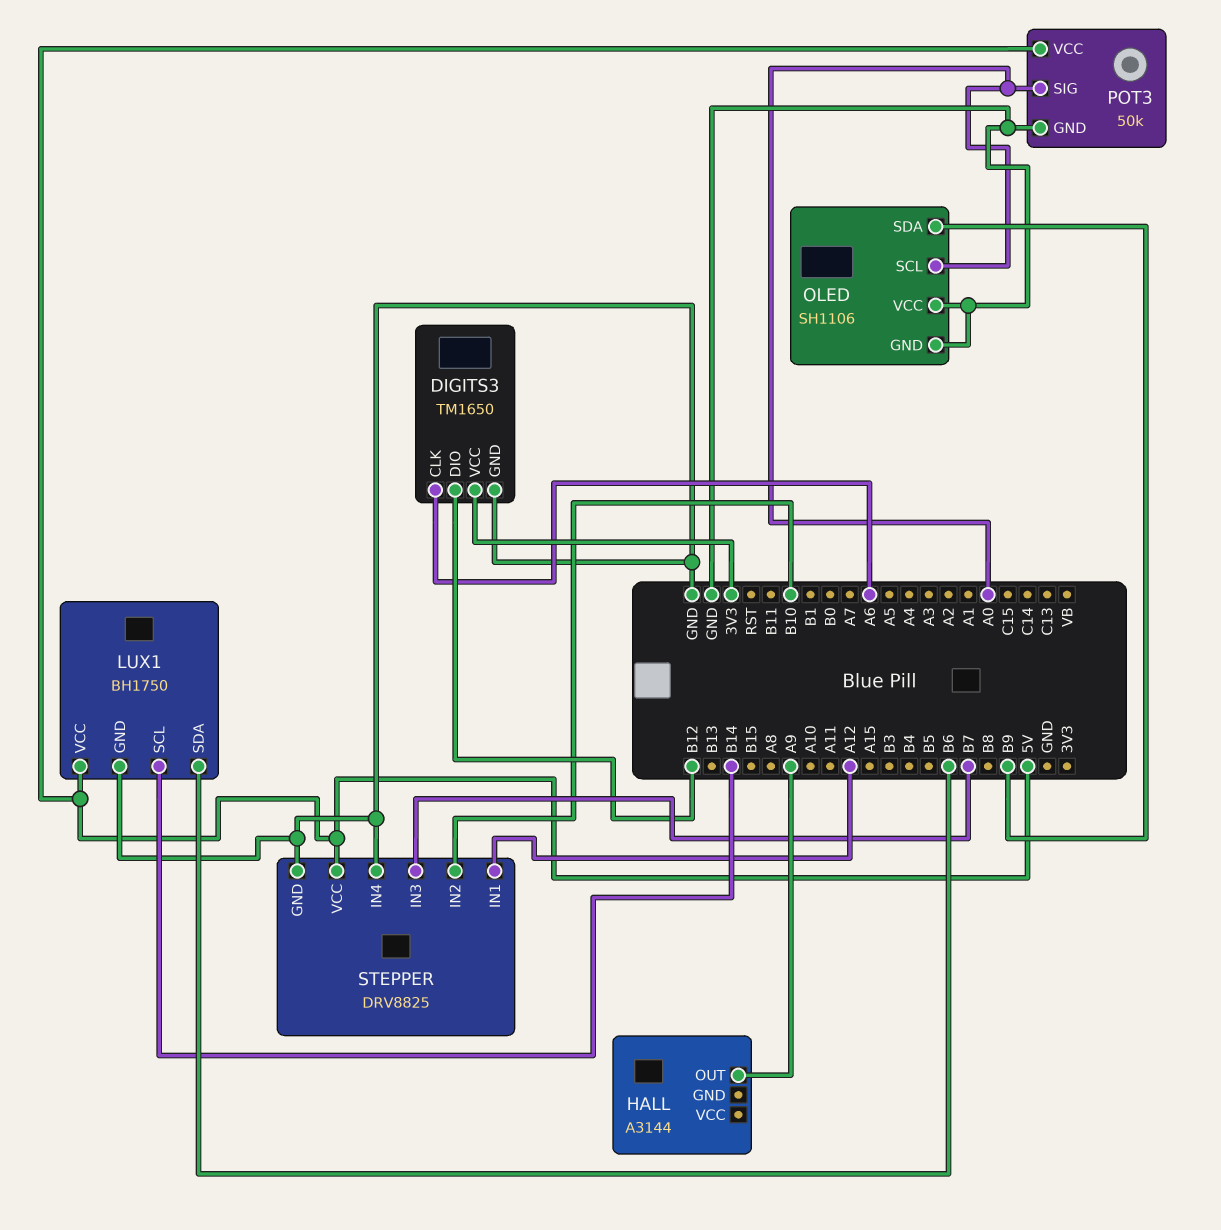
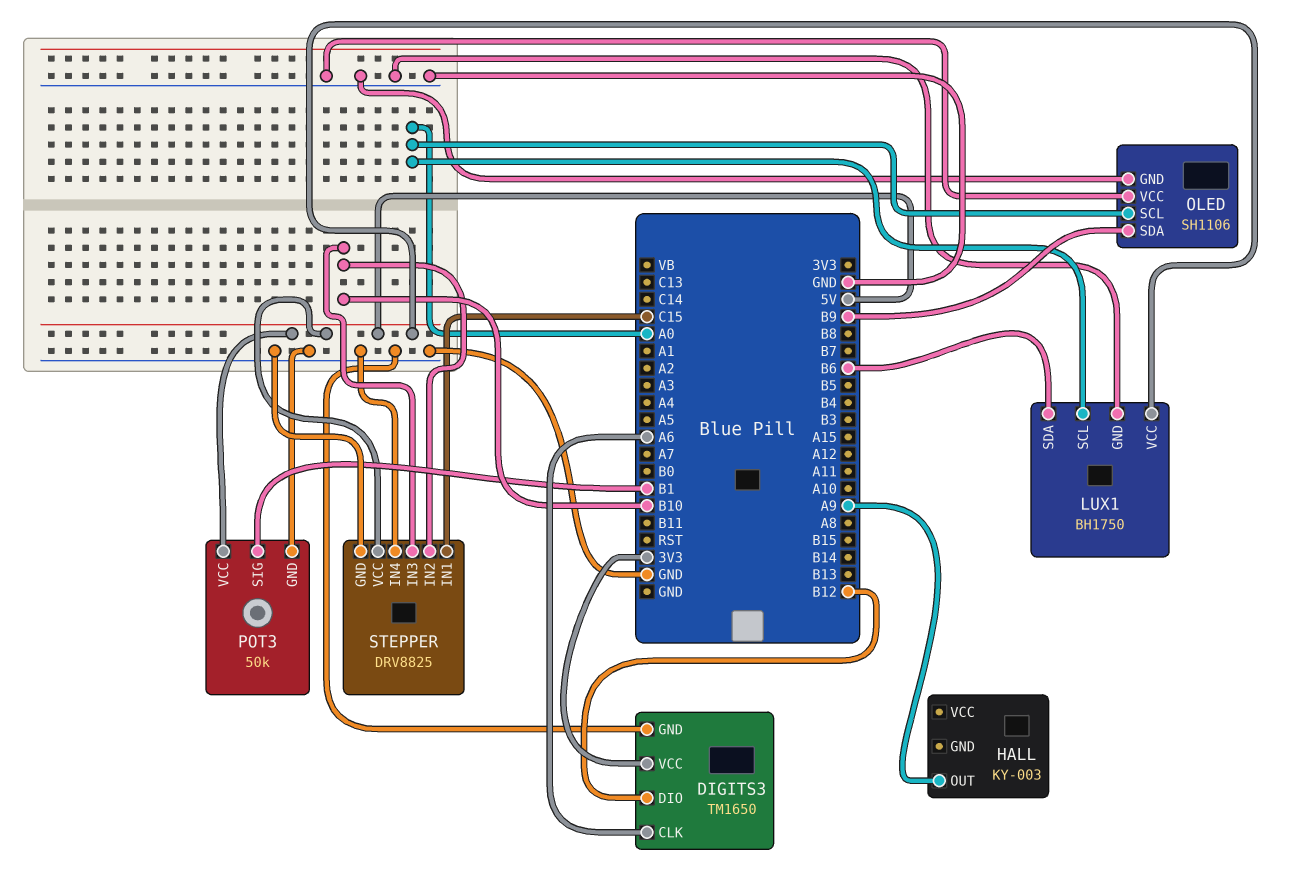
HALL: A3144 -> KY-003
LUX1 pin SCL: B14 -> A0
POT3 pin SIG: A0 -> B1
STEPPER pin IN1: A12 -> C15
STEPPER pin IN3: B7 -> B10

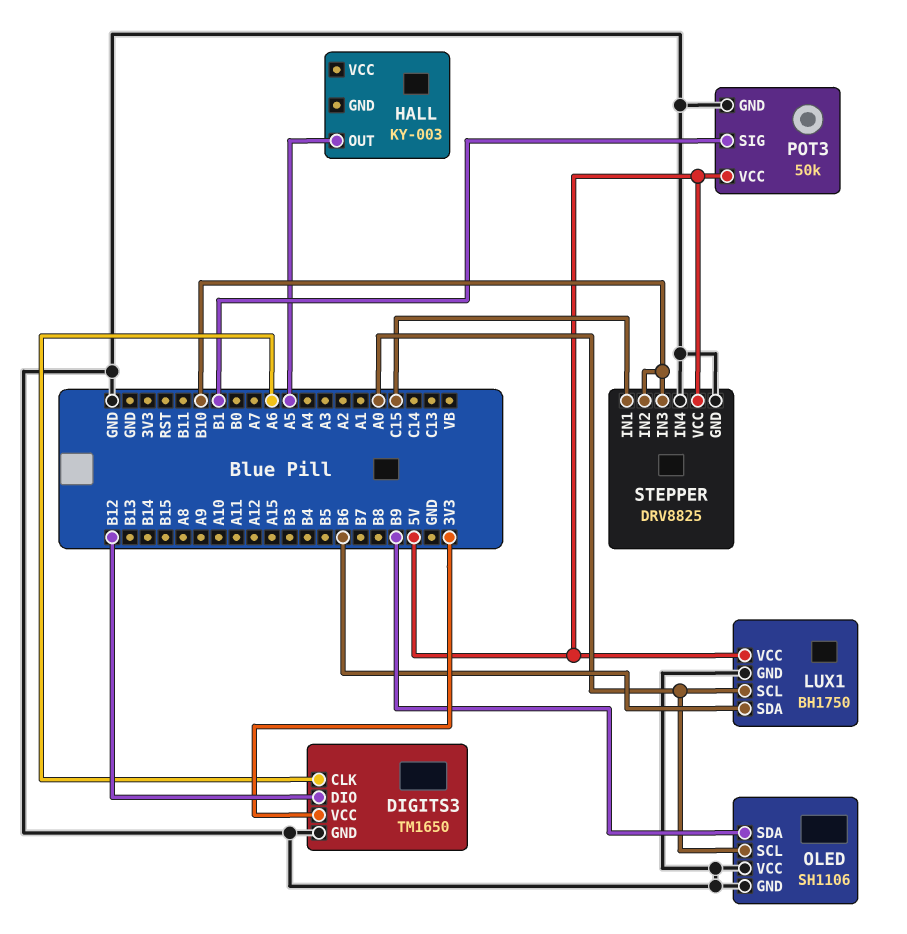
HALL pin OUT: A9 -> A5

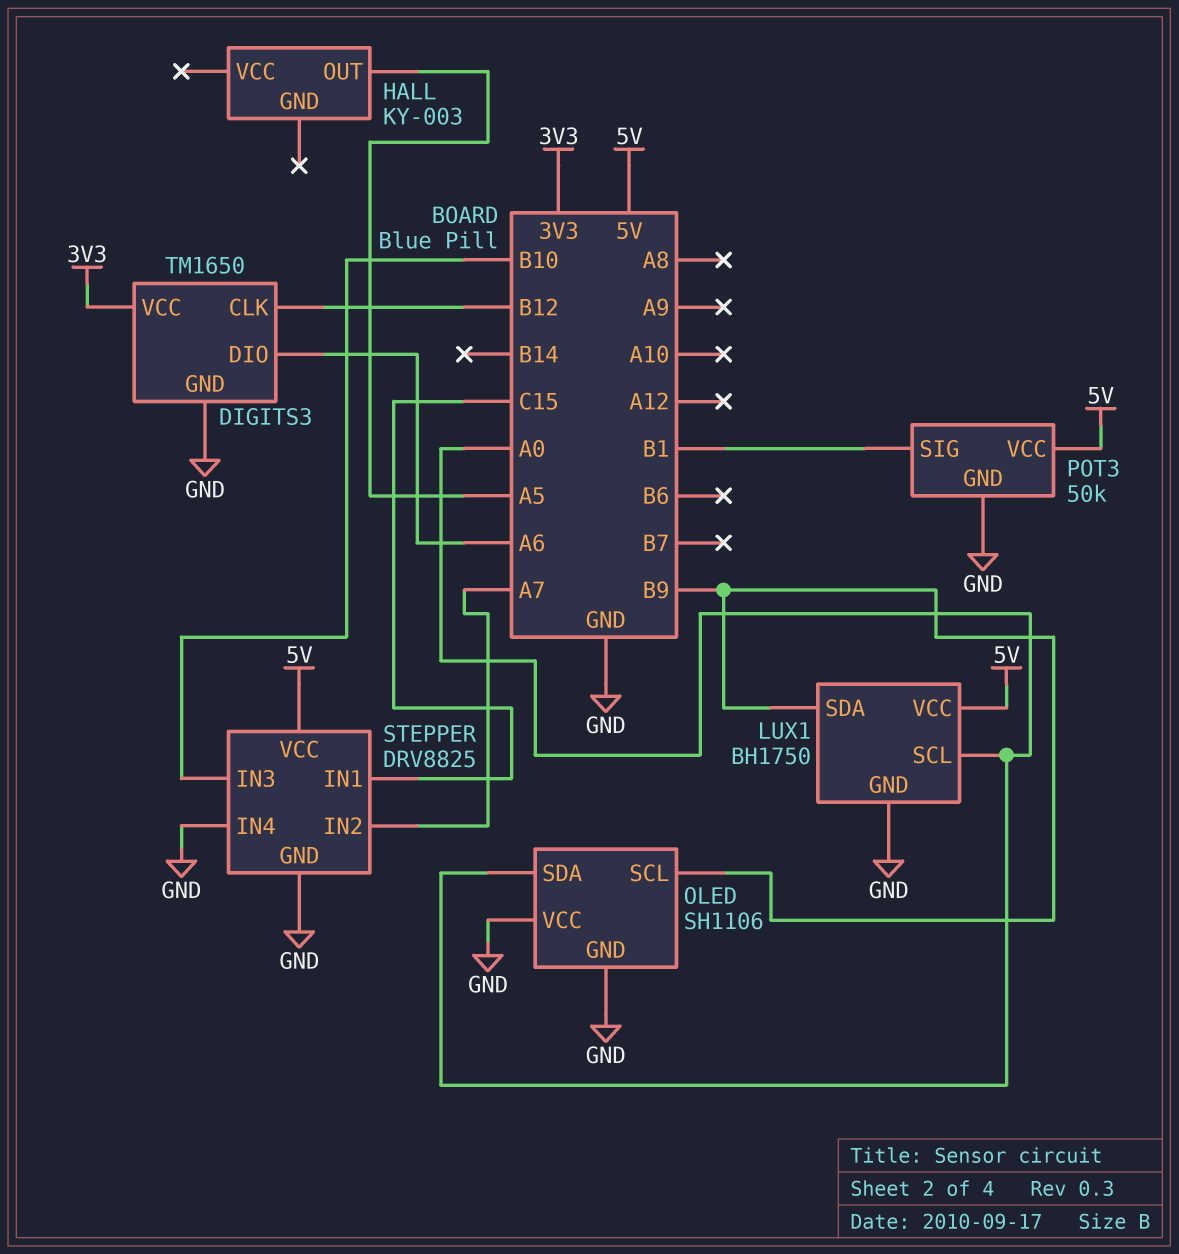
DIGITS3 pin CLK: A6 -> B12
DIGITS3 pin DIO: B12 -> A6
LUX1 pin SDA: B6 -> B9
OLED pin SCL: A0 -> B9
OLED pin SDA: B9 -> A0
STEPPER pin IN2: B10 -> A7

